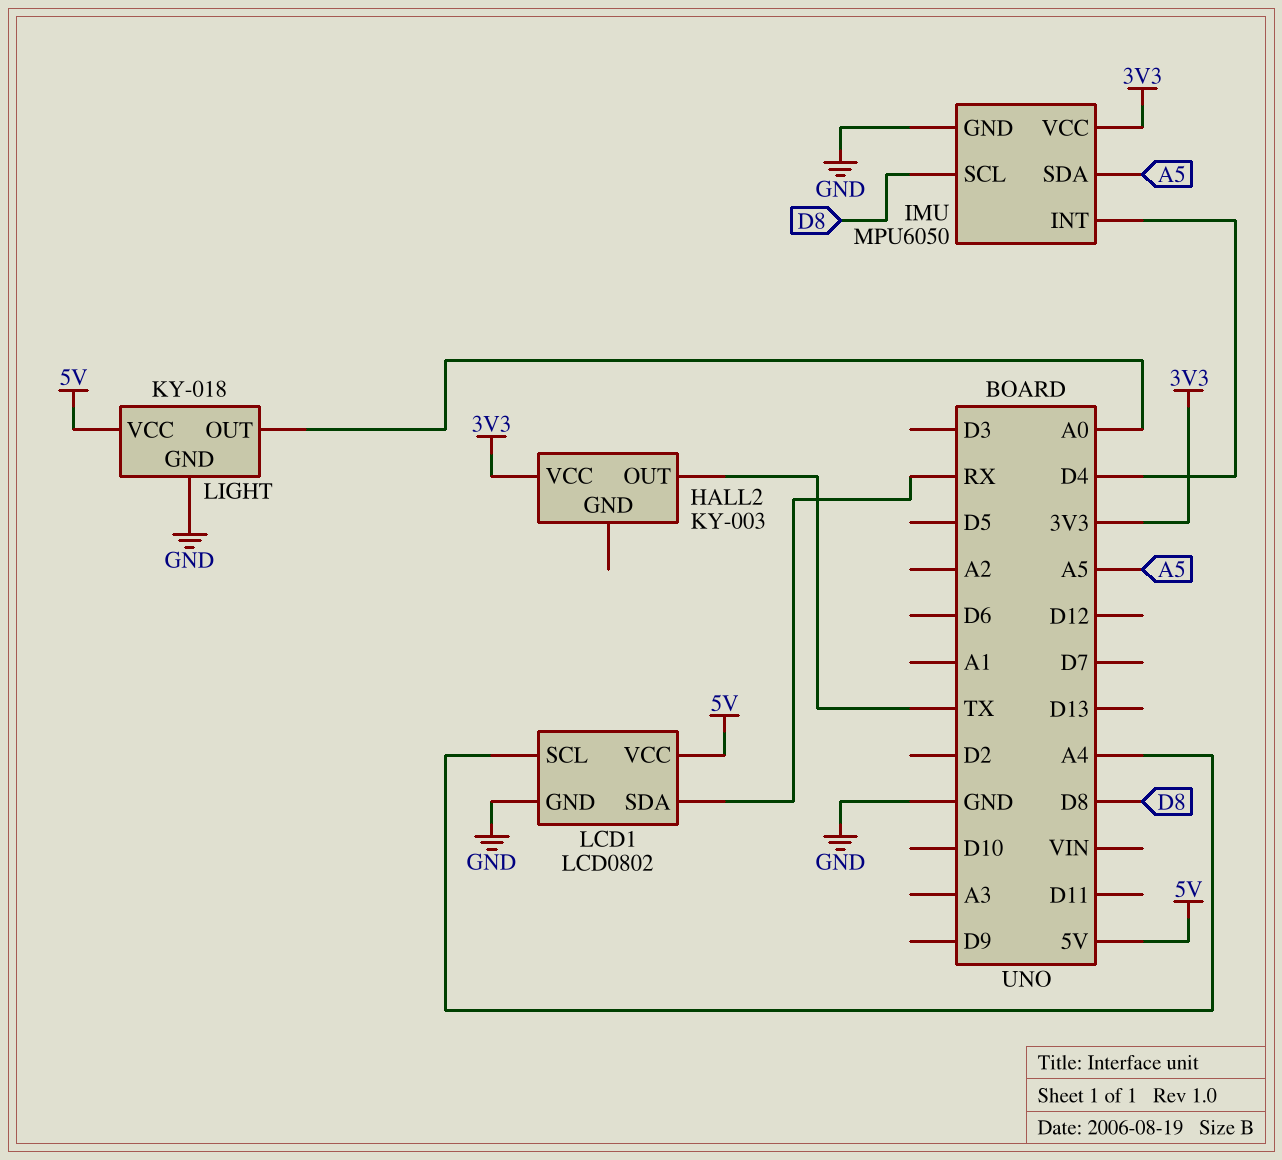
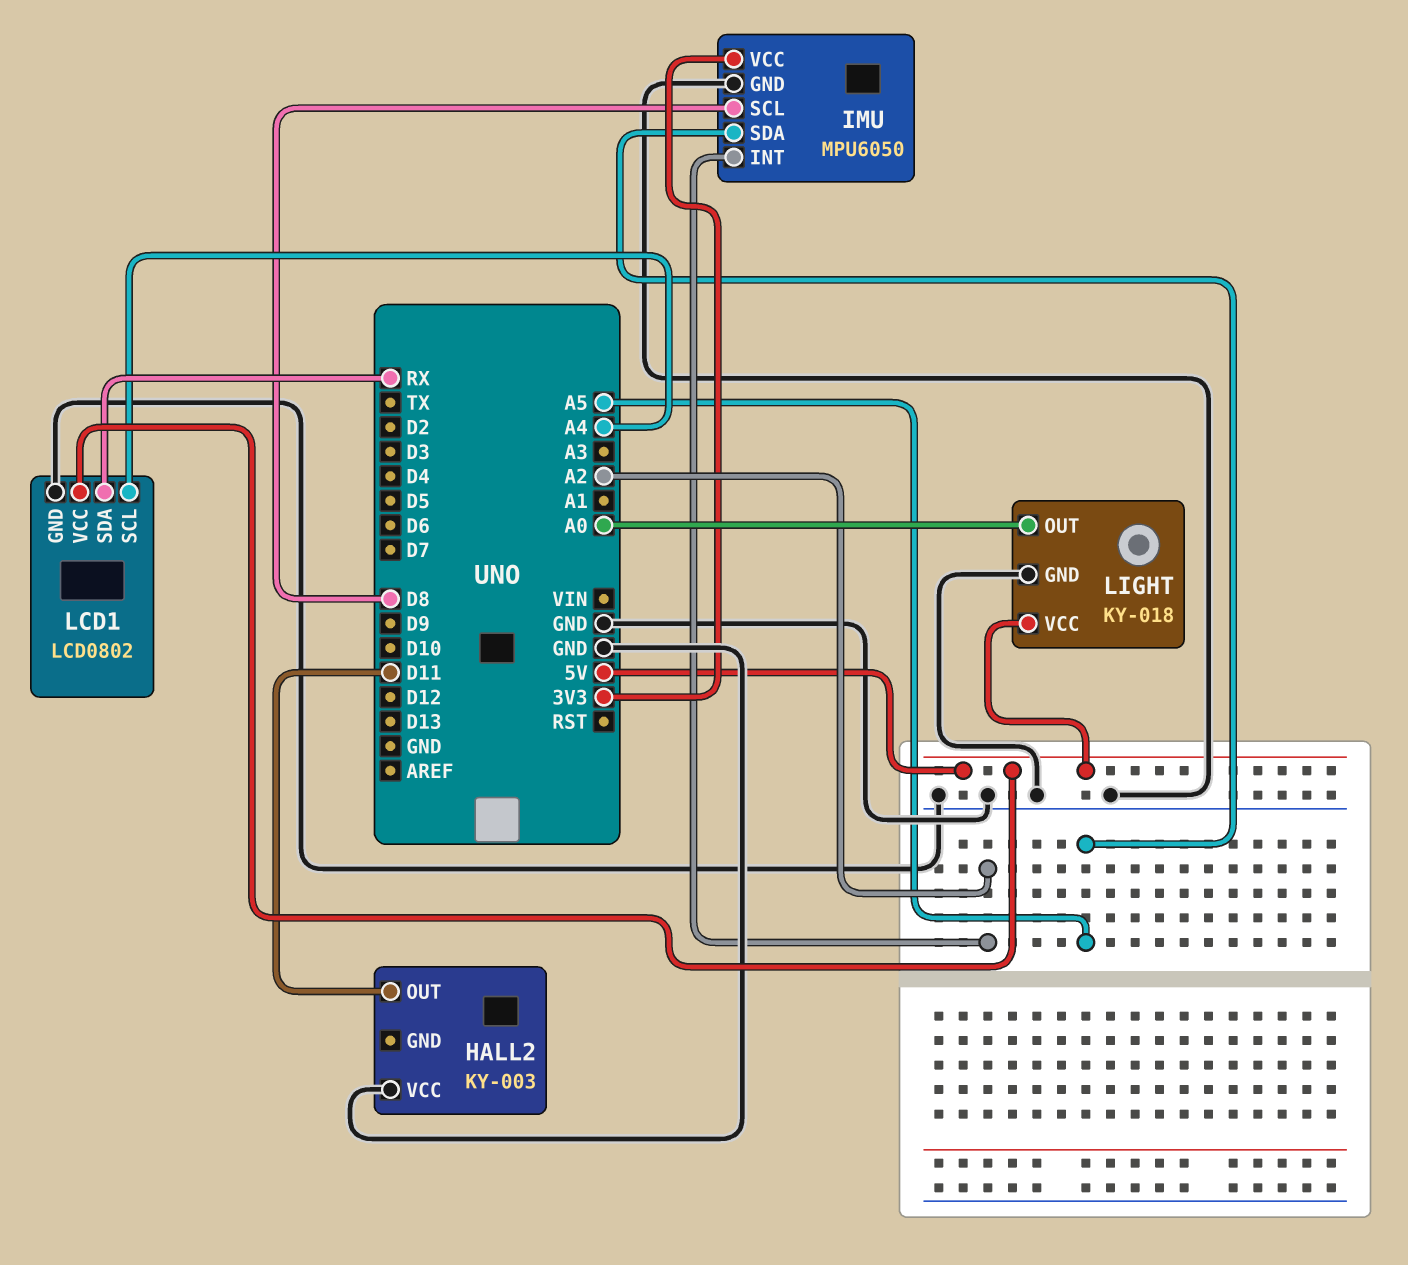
HALL2 pin OUT: TX -> D11
HALL2 pin VCC: 3V3 -> GND
IMU pin INT: D4 -> A2

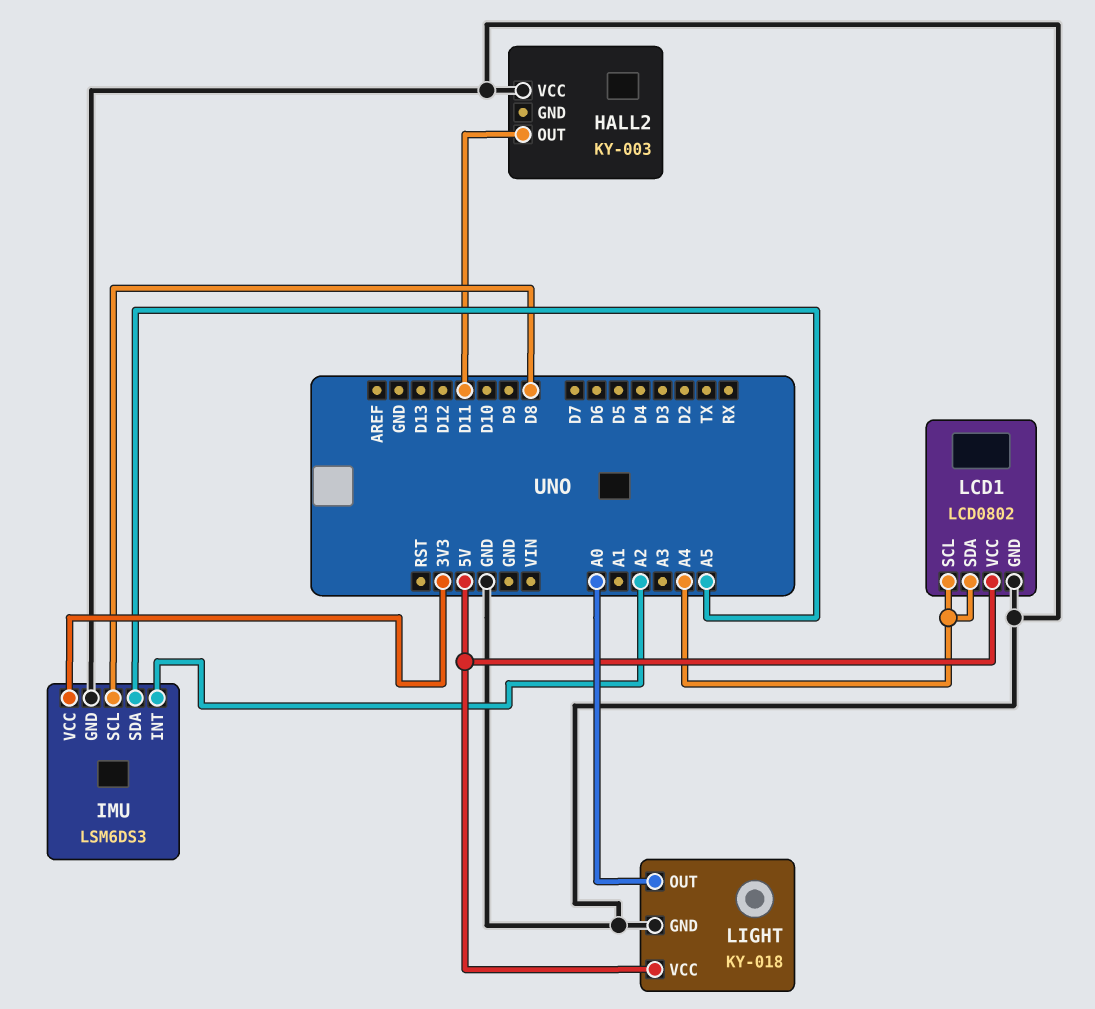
IMU: MPU6050 -> LSM6DS3
LCD1 pin SDA: RX -> A4

